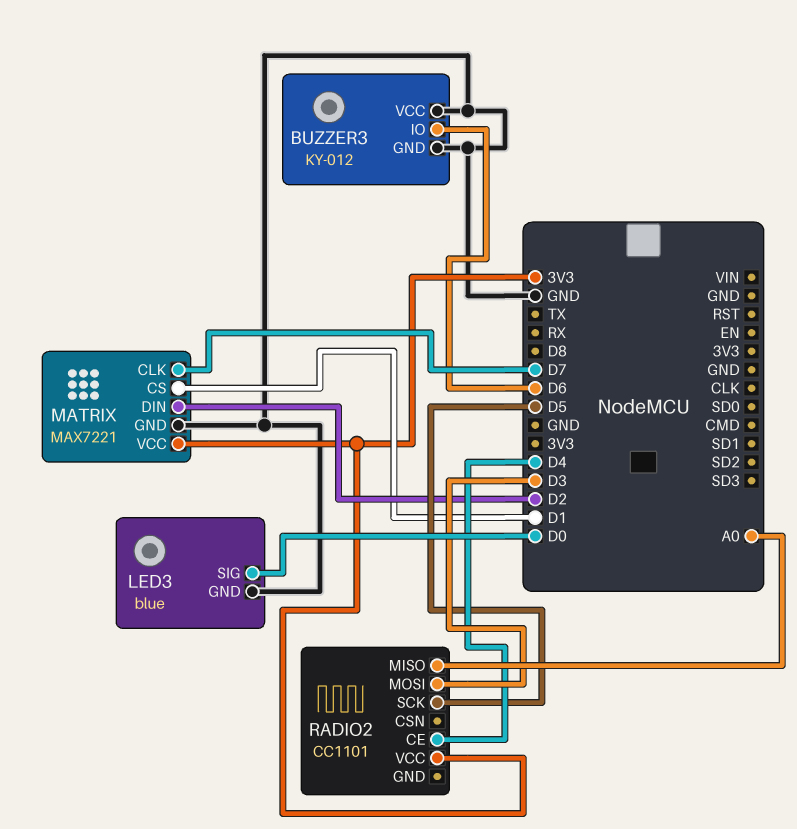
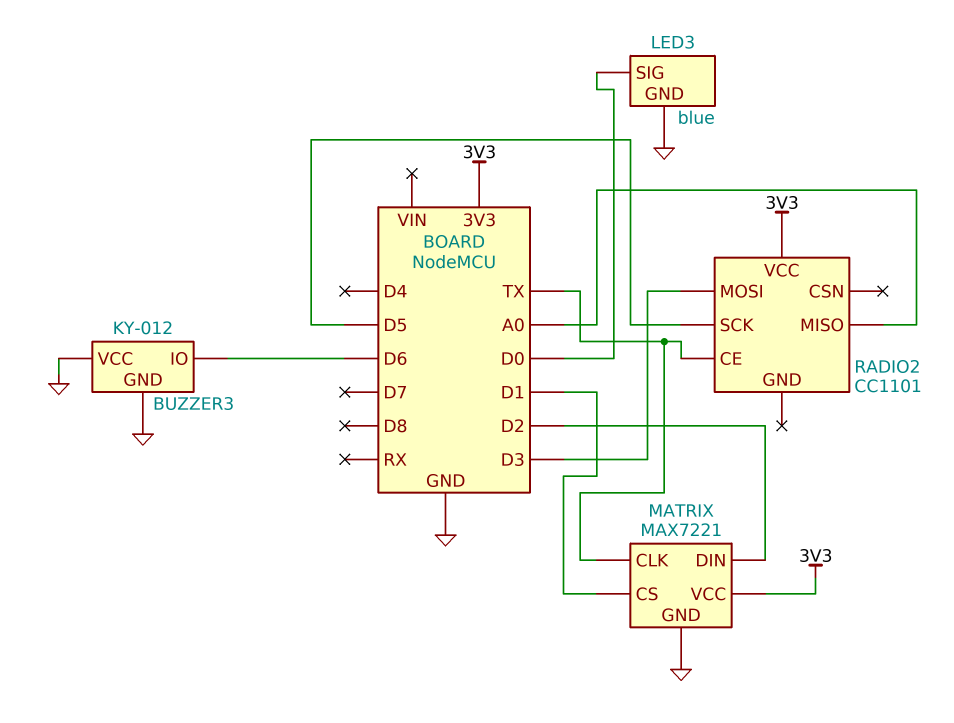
MATRIX pin CLK: D7 -> TX
RADIO2 pin CE: D4 -> TX

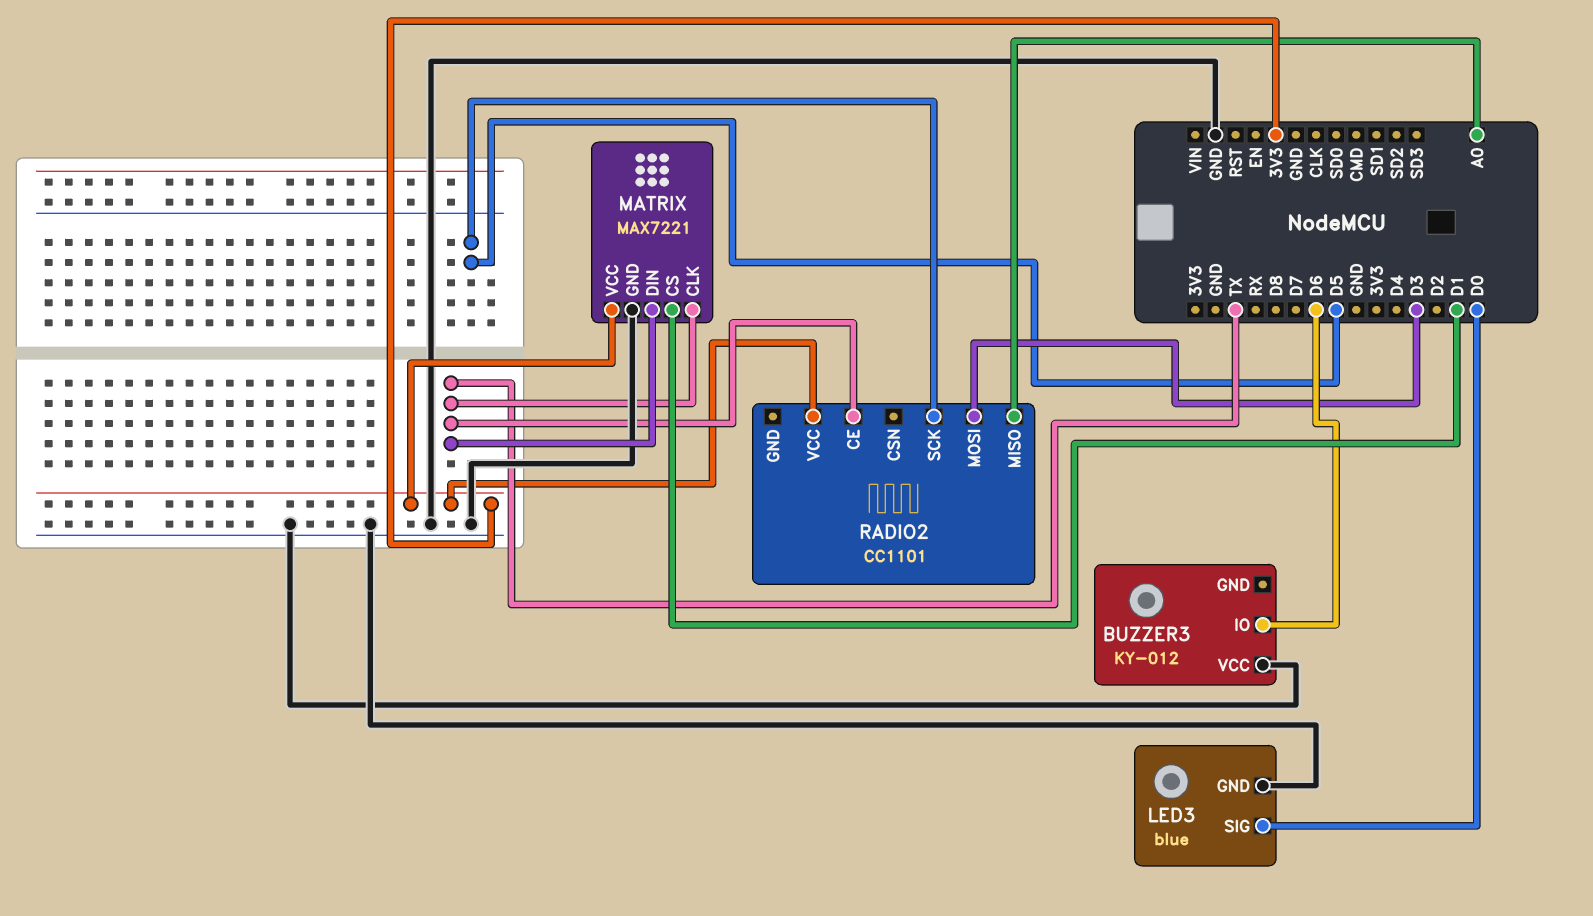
BUZZER3 pin GND: GND -> none
MATRIX pin DIN: D2 -> TX

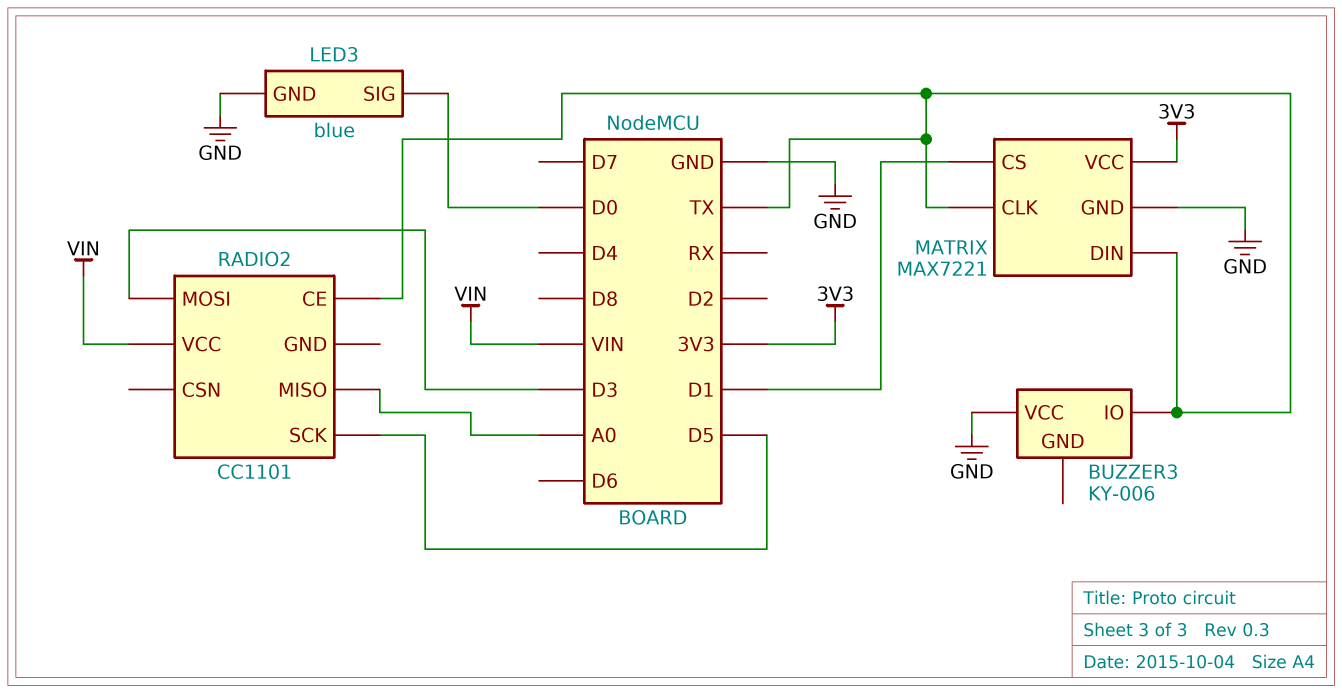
BUZZER3: KY-012 -> KY-006
BUZZER3 pin IO: D6 -> TX
RADIO2 pin VCC: 3V3 -> VIN

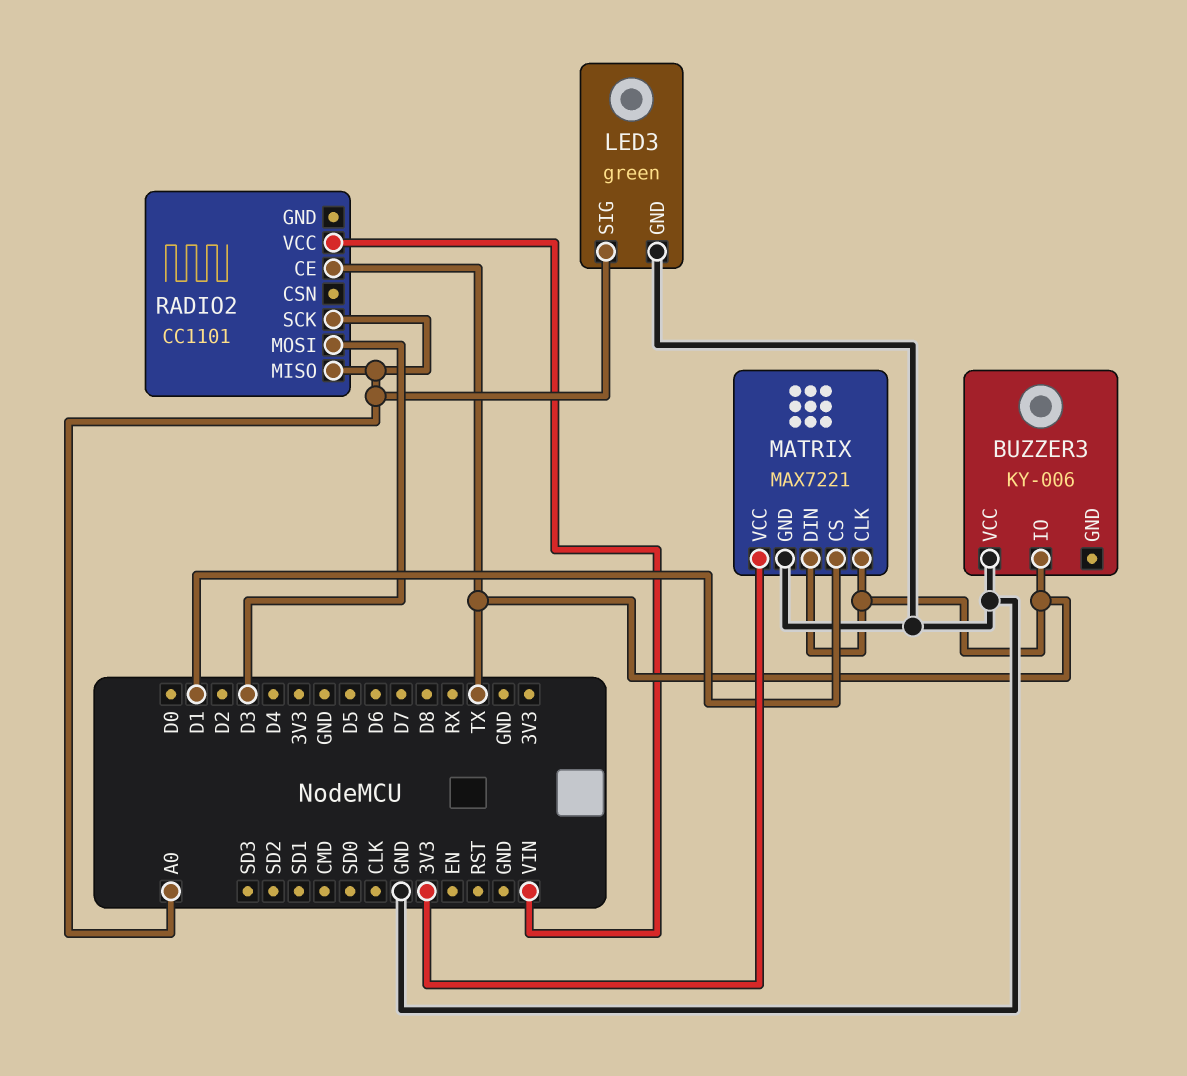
LED3: blue -> green
LED3 pin SIG: D0 -> A0
RADIO2 pin SCK: D5 -> A0

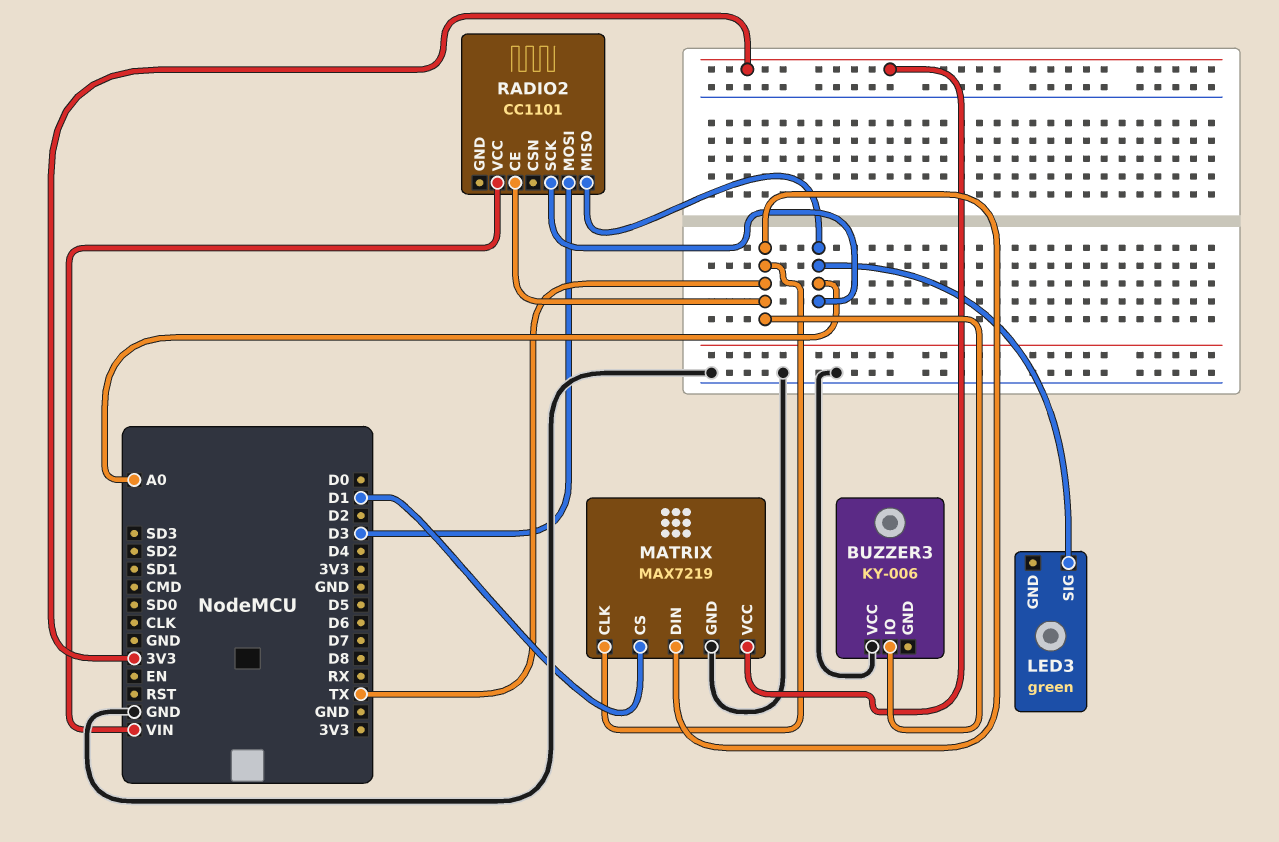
LED3 pin GND: GND -> none
MATRIX: MAX7221 -> MAX7219

